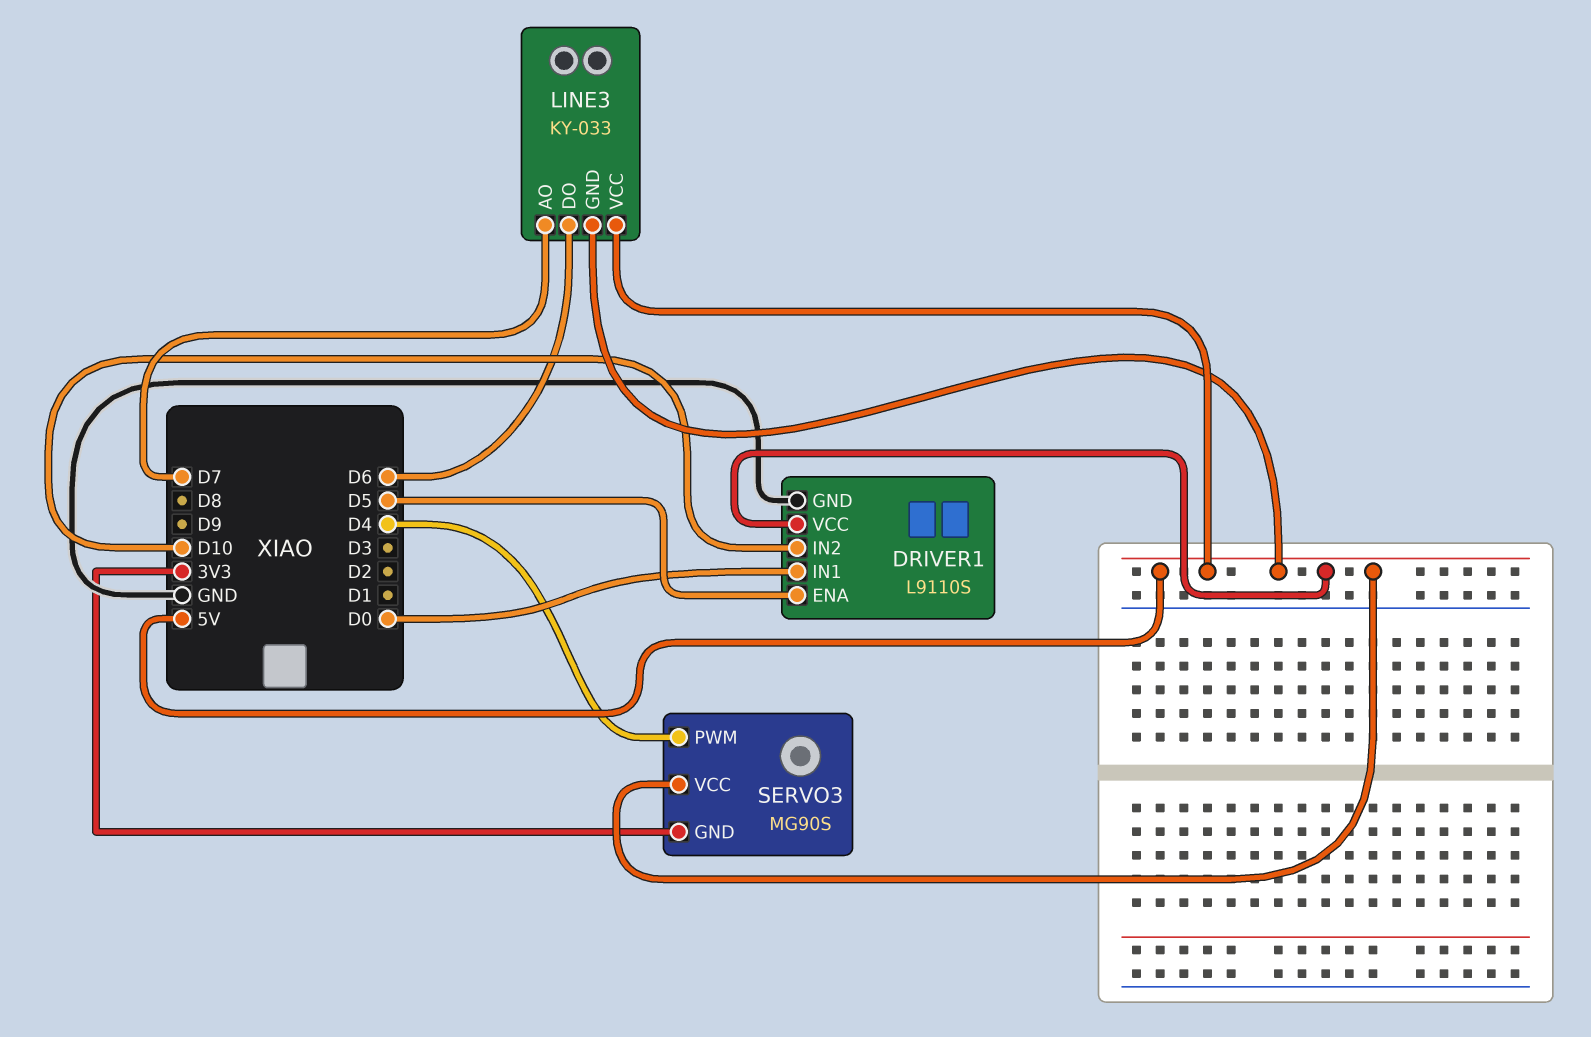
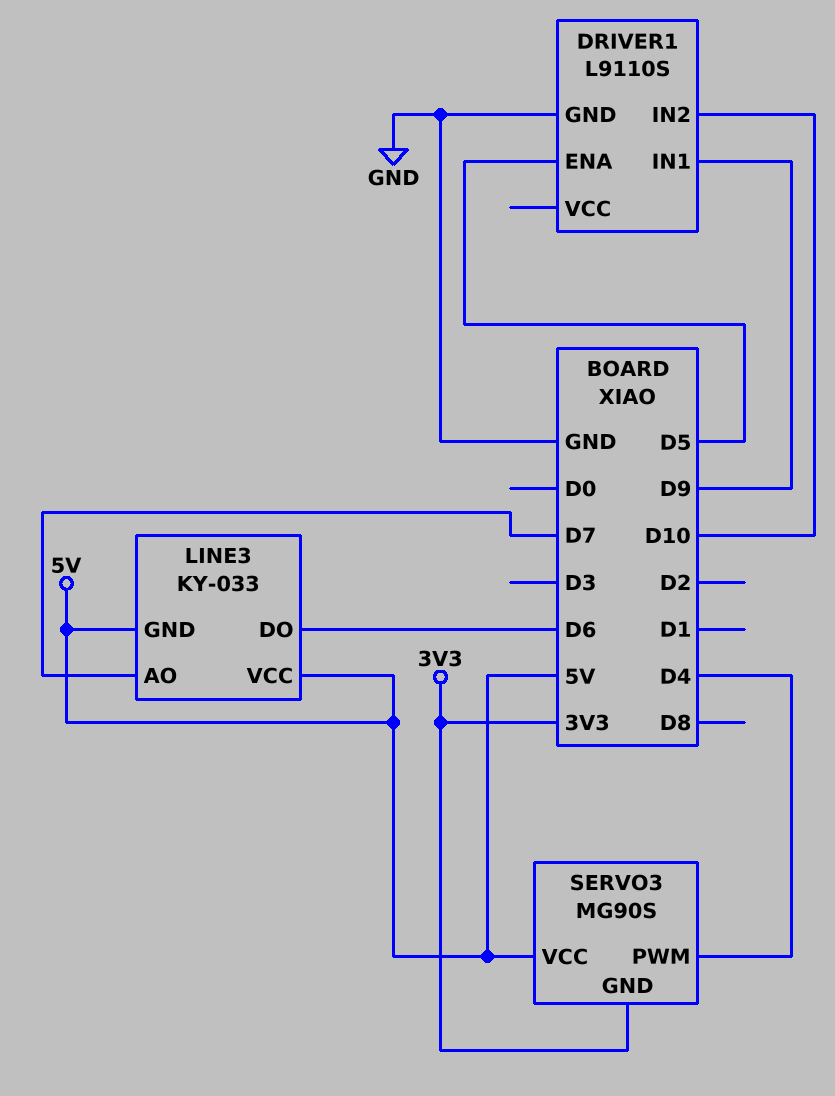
DRIVER1 pin IN1: D0 -> D9
DRIVER1 pin VCC: 5V -> none

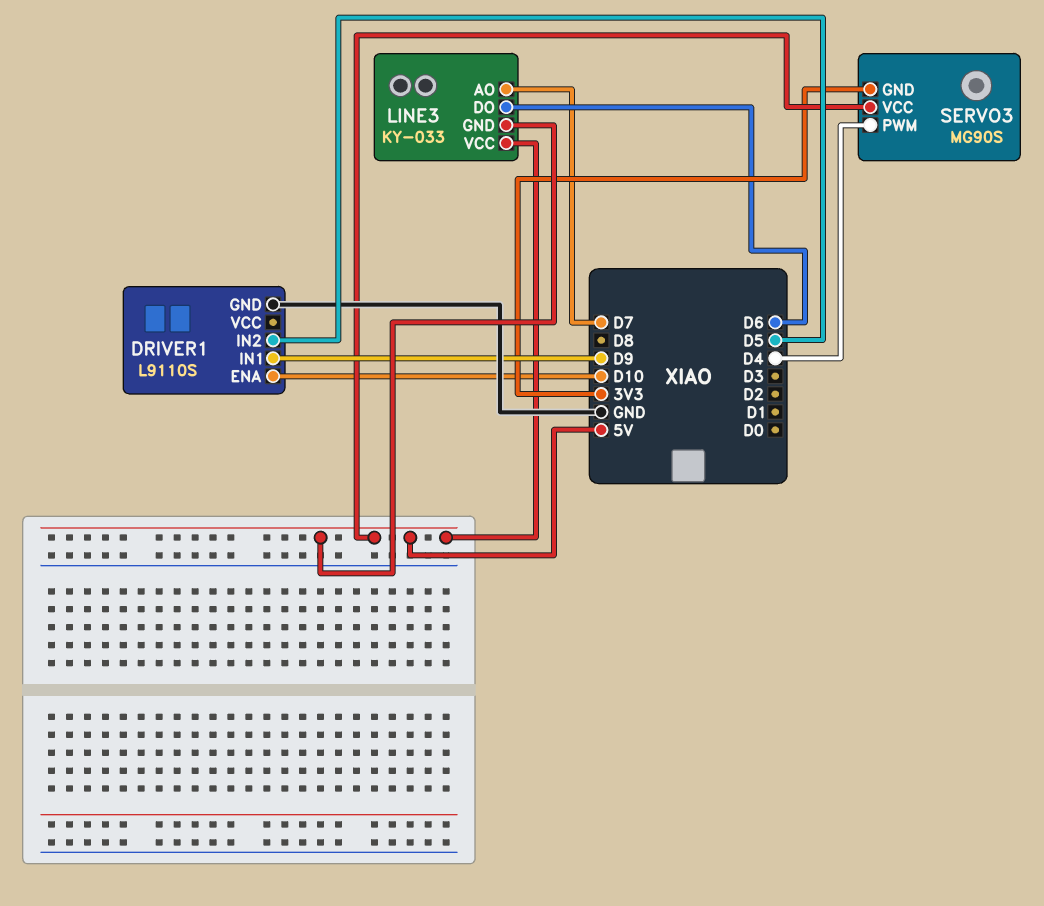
DRIVER1 pin ENA: D5 -> D10
DRIVER1 pin IN2: D10 -> D5

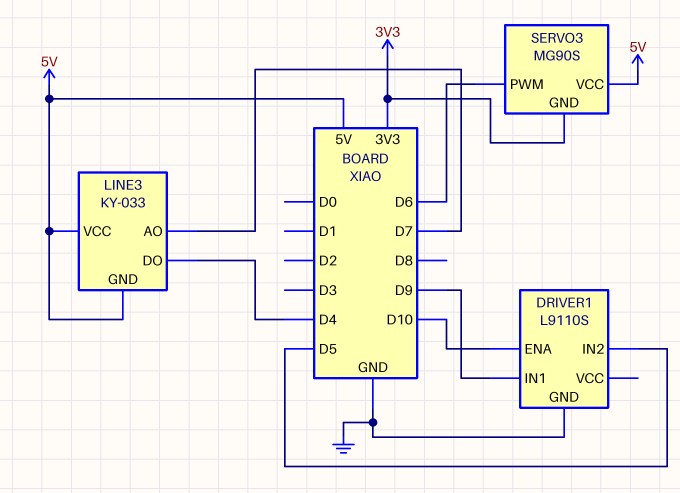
LINE3 pin DO: D6 -> D4
SERVO3 pin PWM: D4 -> D6

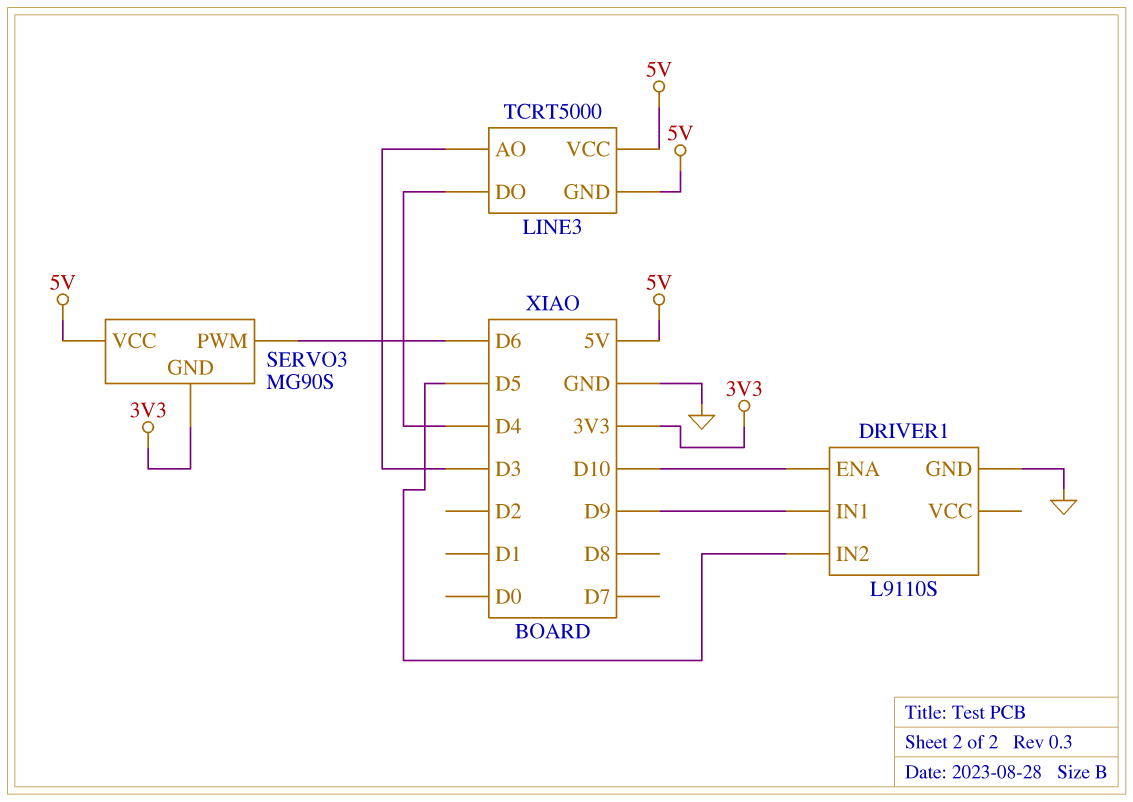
LINE3: KY-033 -> TCRT5000
LINE3 pin AO: D7 -> D3

